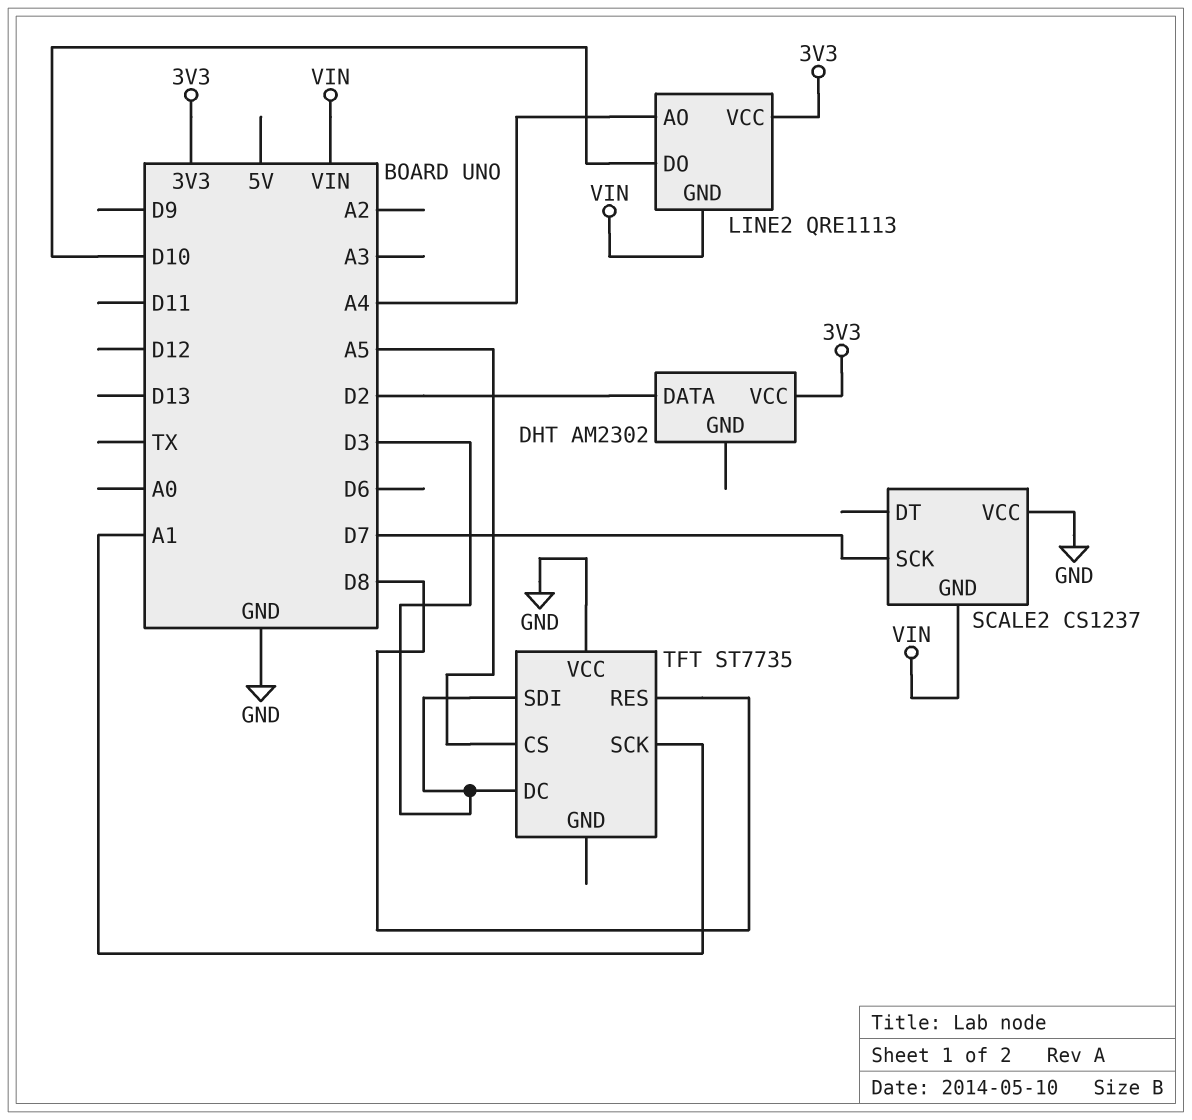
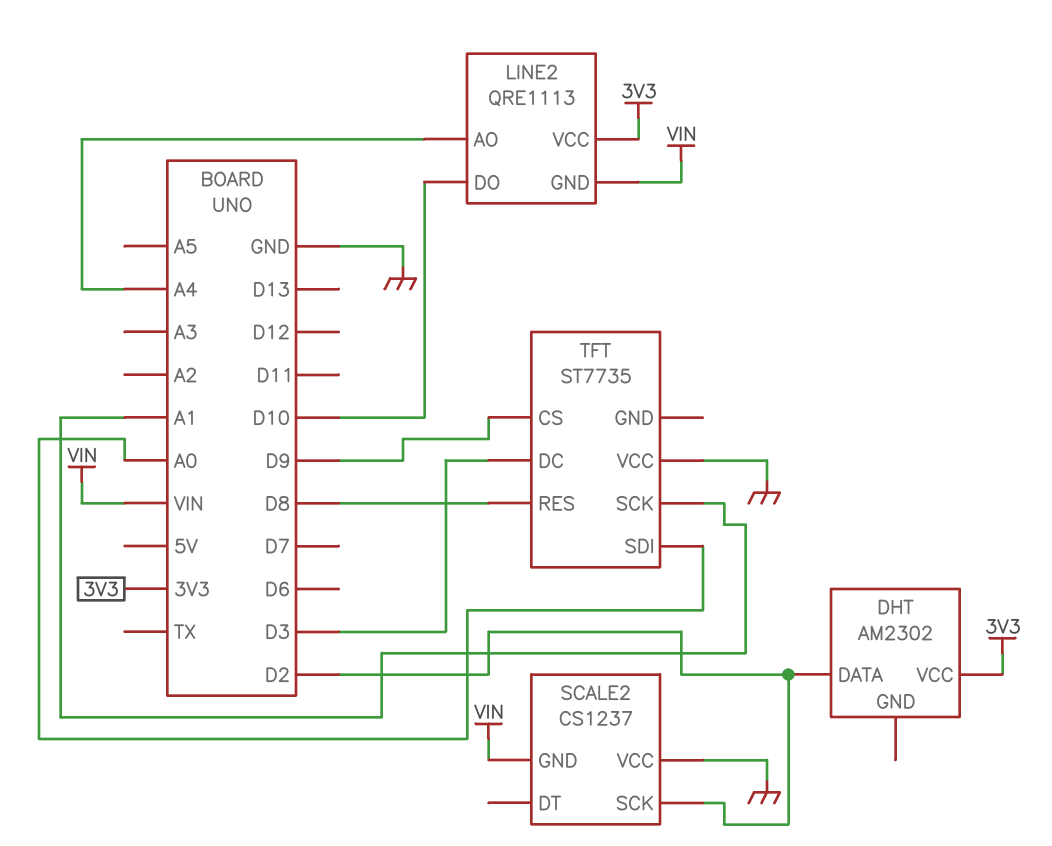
SCALE2 pin SCK: D7 -> D2
TFT pin CS: A5 -> D9
TFT pin SDI: D3 -> A0

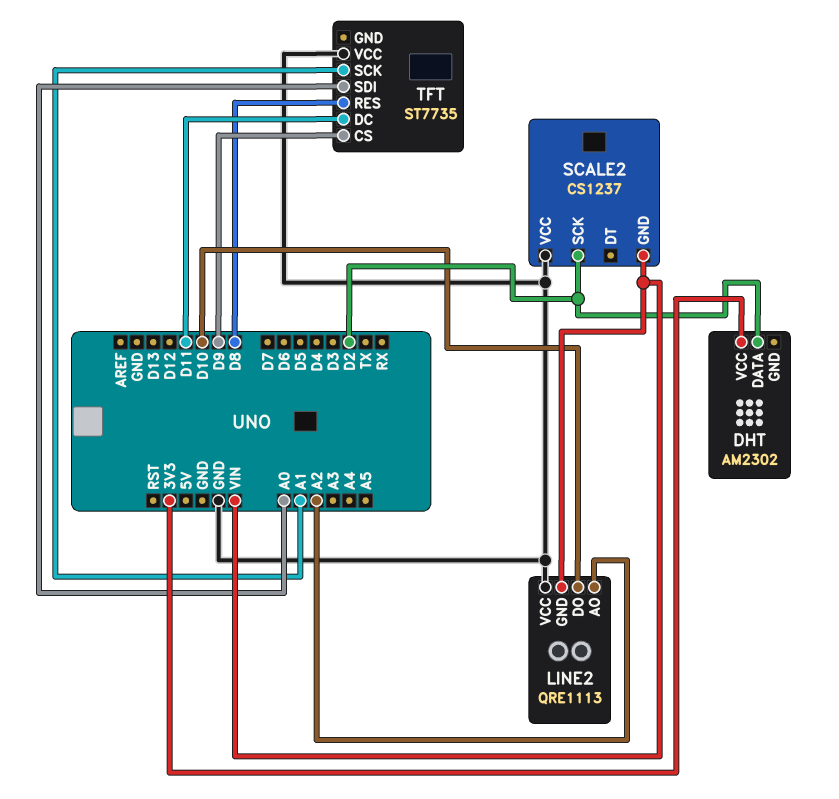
LINE2 pin AO: A4 -> A2
LINE2 pin VCC: 3V3 -> GND
TFT pin DC: D3 -> D11

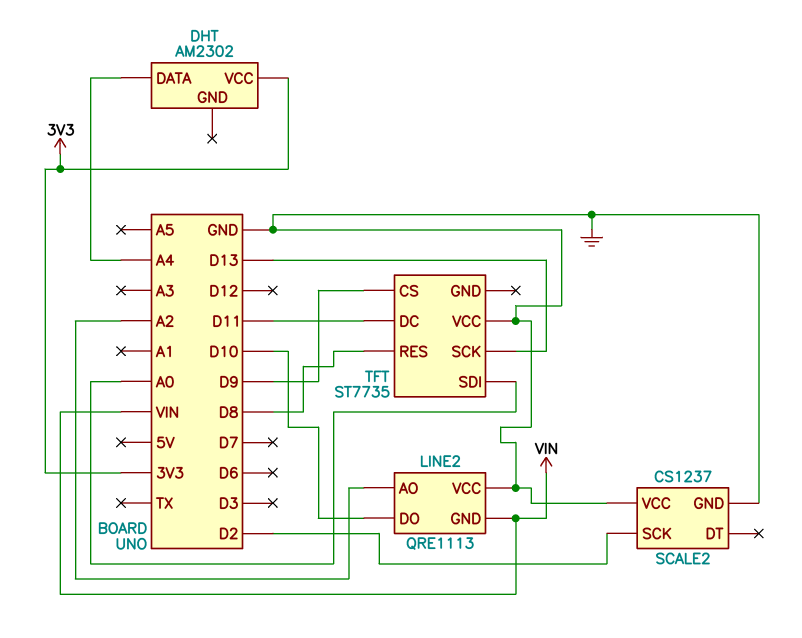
DHT pin DATA: D2 -> A4
SCALE2 pin GND: VIN -> GND
TFT pin SCK: A1 -> D13

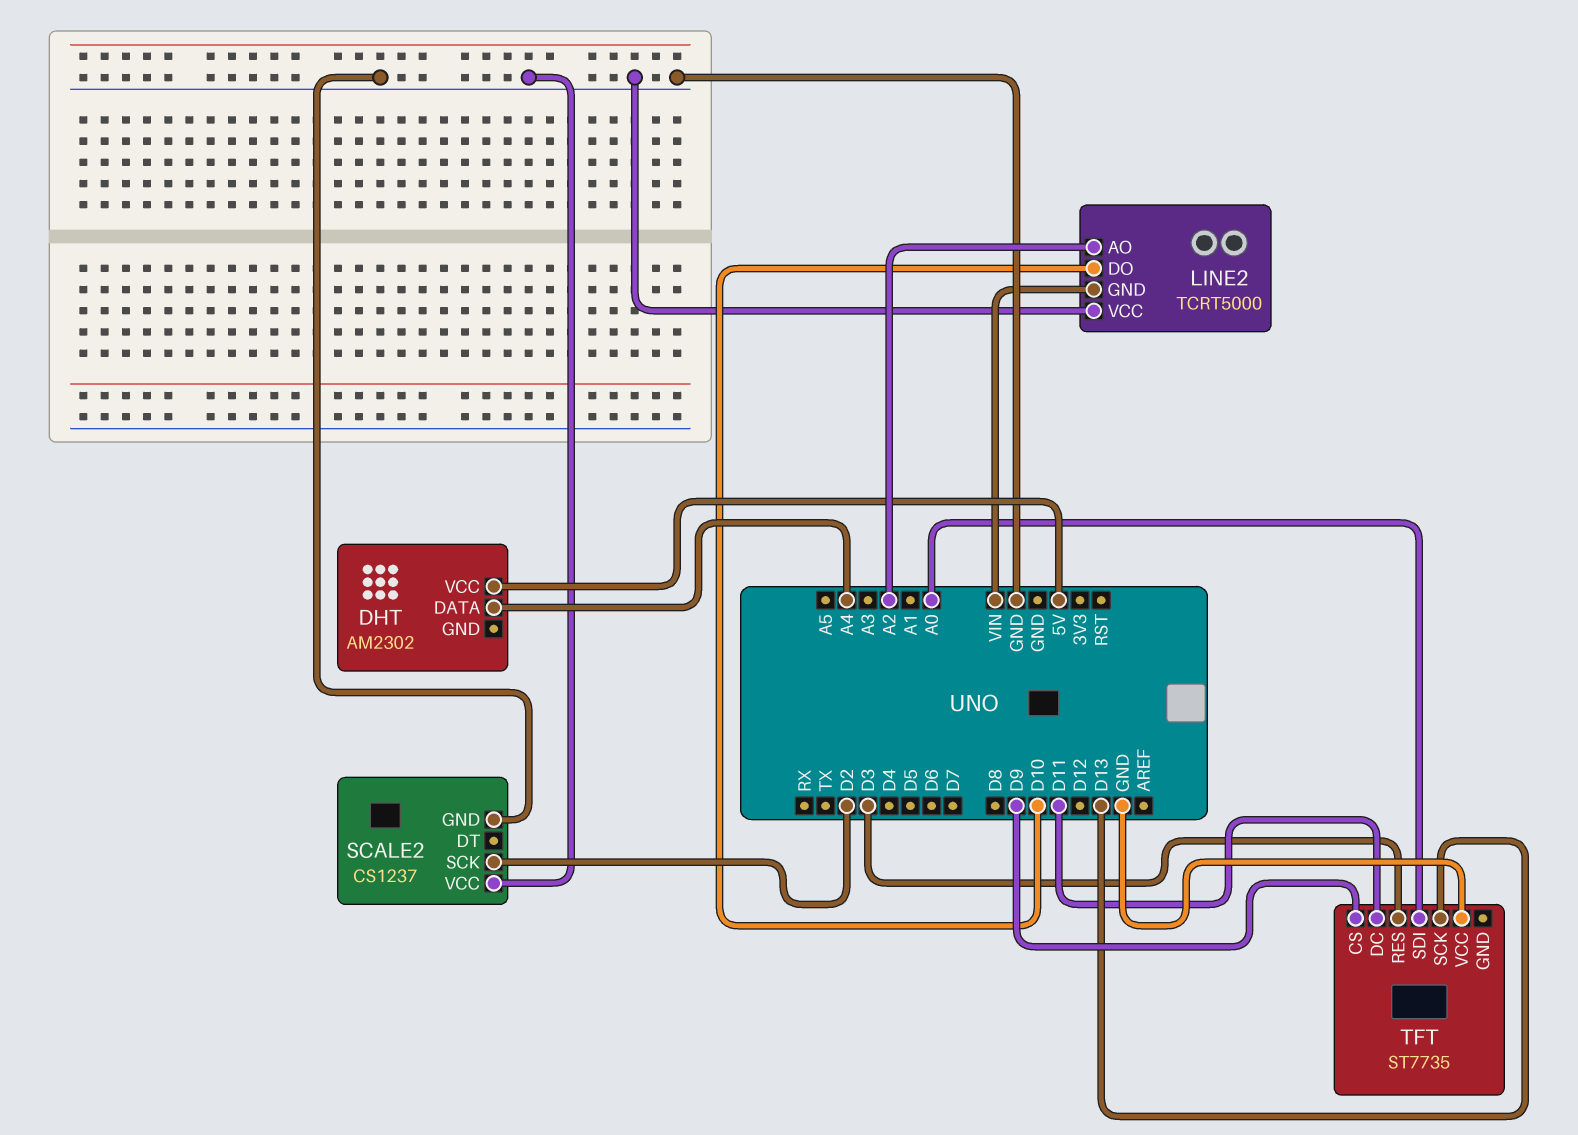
DHT pin VCC: 3V3 -> 5V
LINE2: QRE1113 -> TCRT5000
TFT pin RES: D8 -> D3

